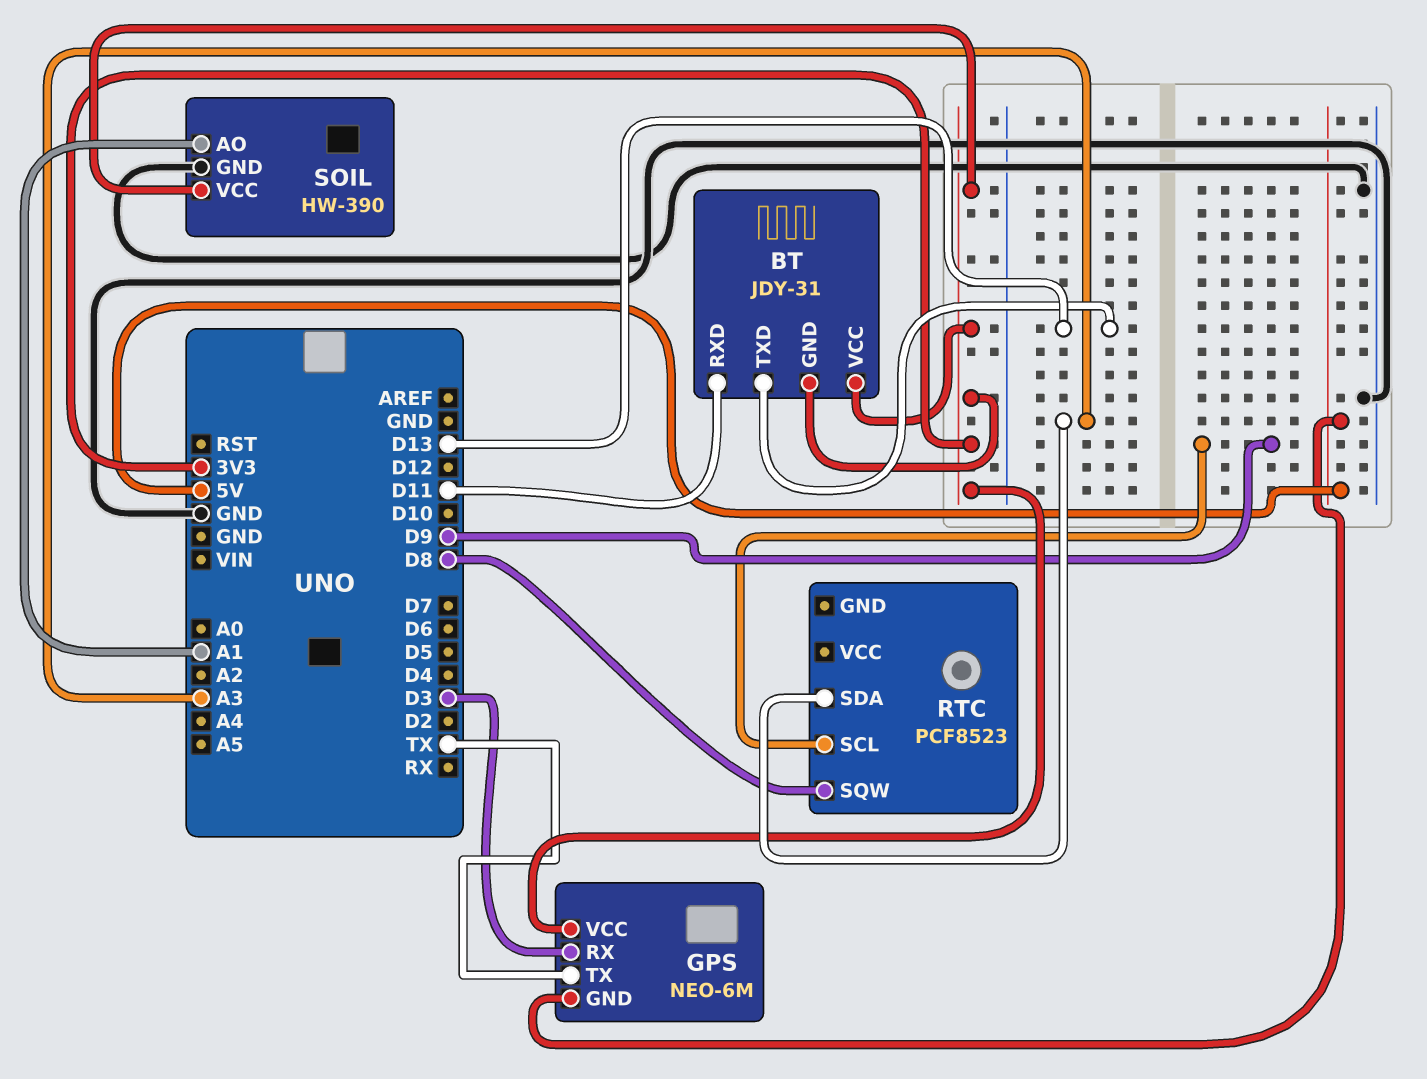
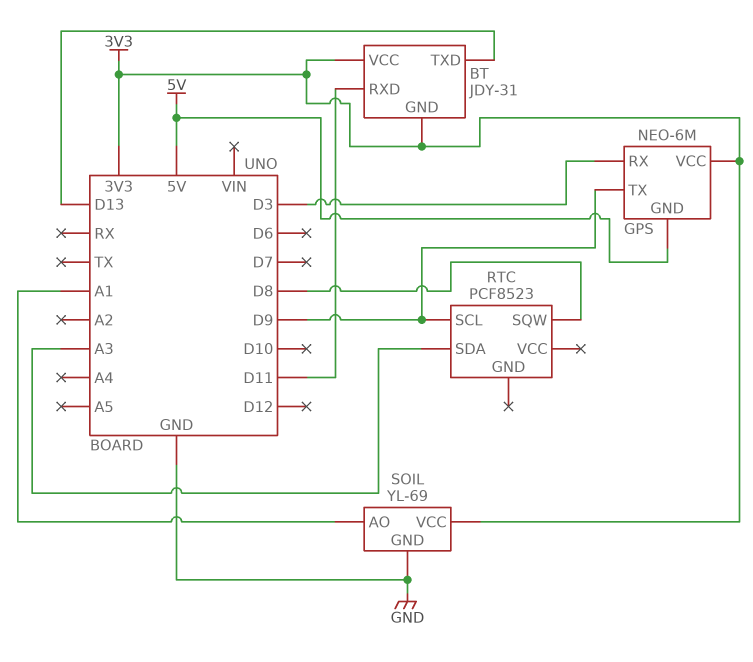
GPS pin TX: TX -> D9
SOIL: HW-390 -> YL-69

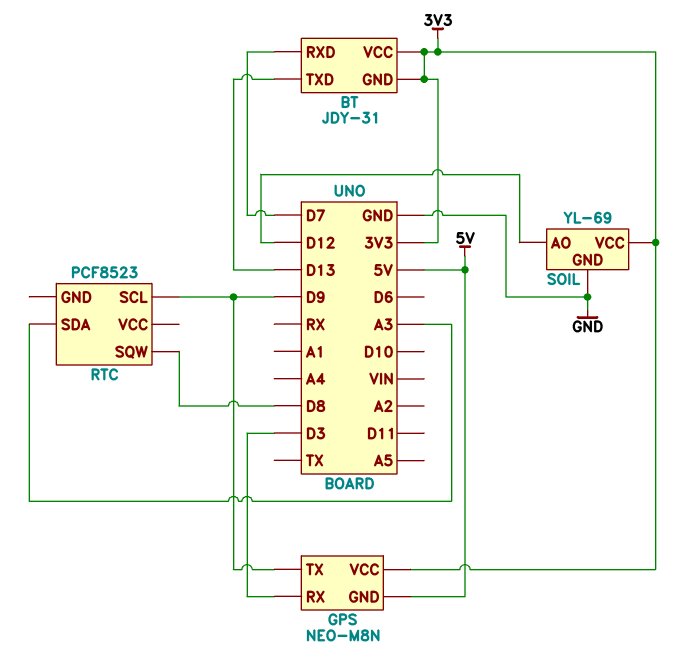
BT pin RXD: D11 -> D7
GPS: NEO-6M -> NEO-M8N
SOIL pin AO: A1 -> D12

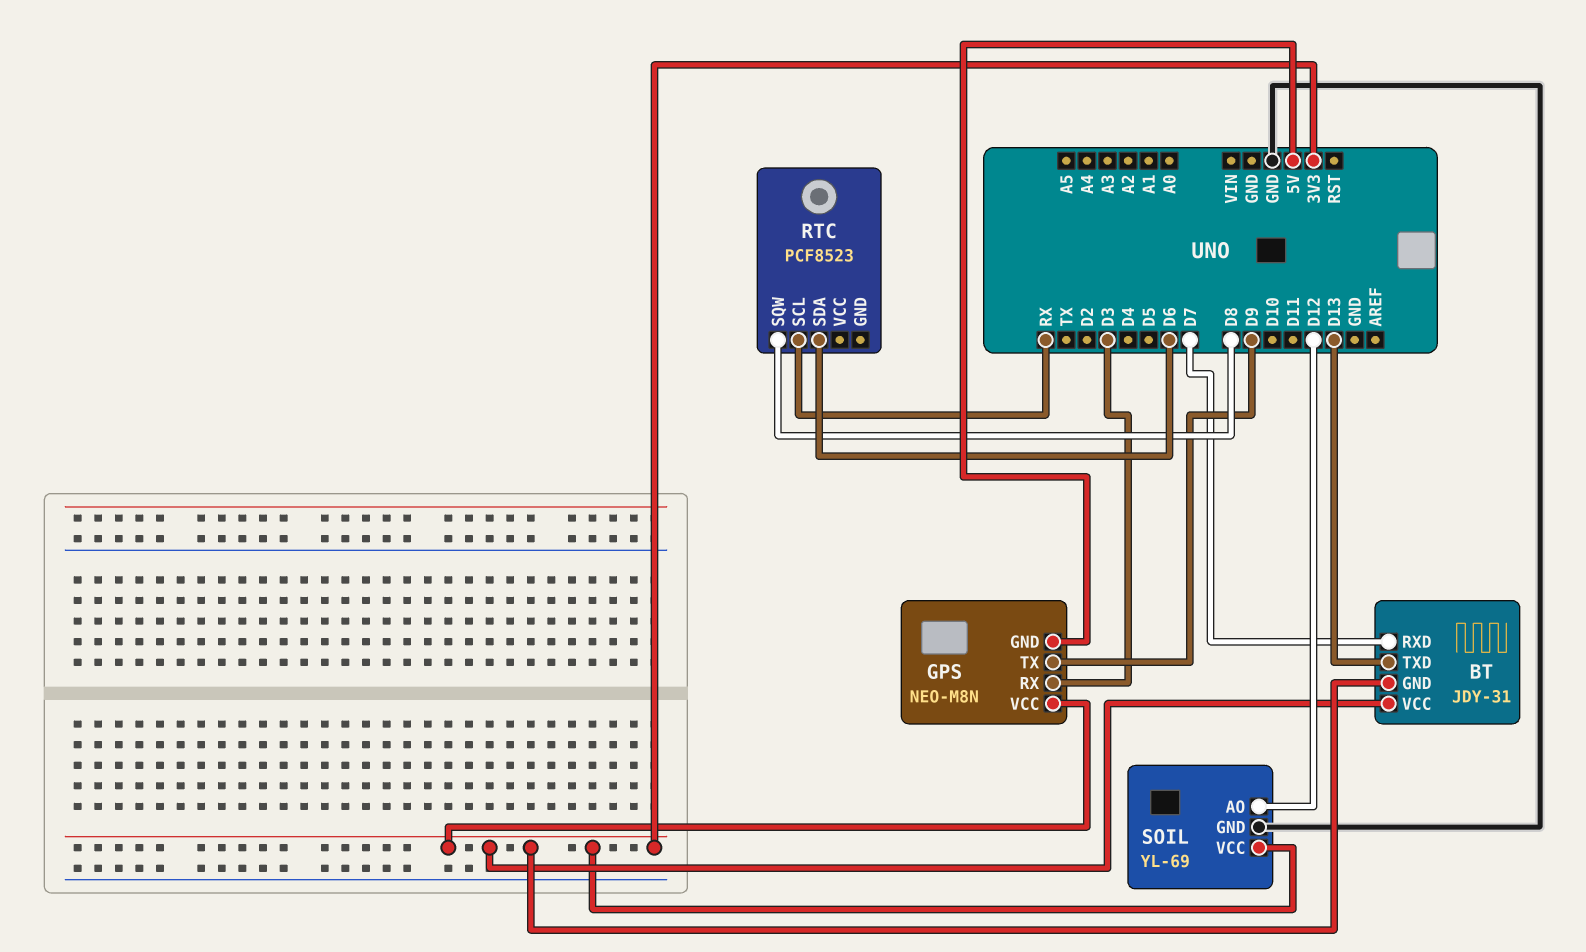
RTC pin SCL: D9 -> RX
RTC pin SDA: A3 -> D6

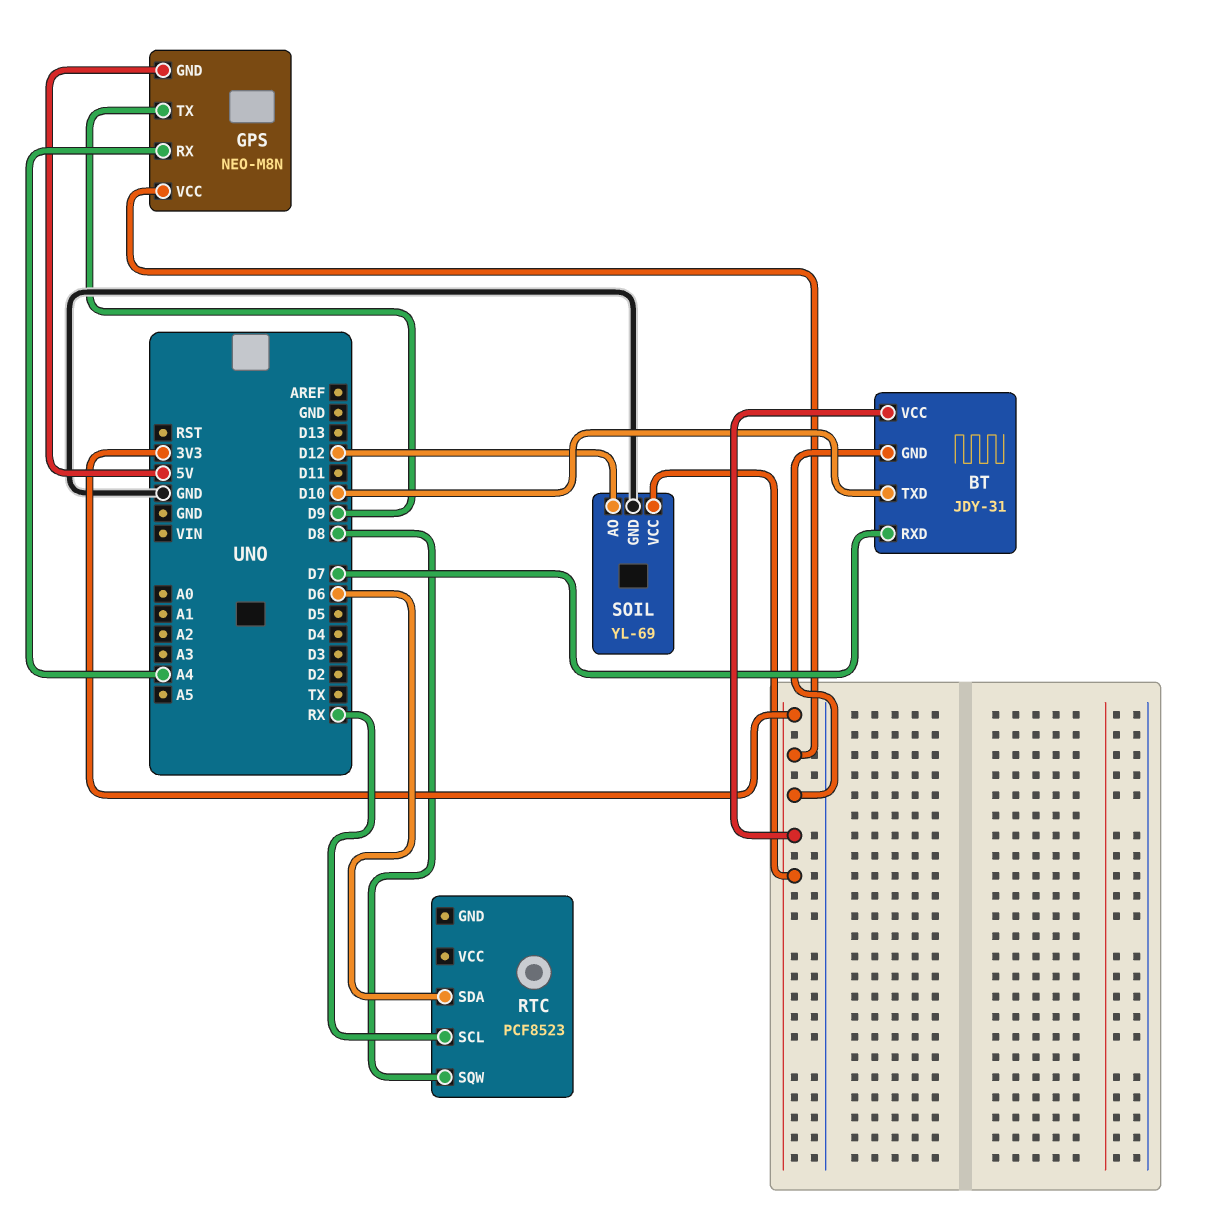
BT pin TXD: D13 -> D10
GPS pin RX: D3 -> A4

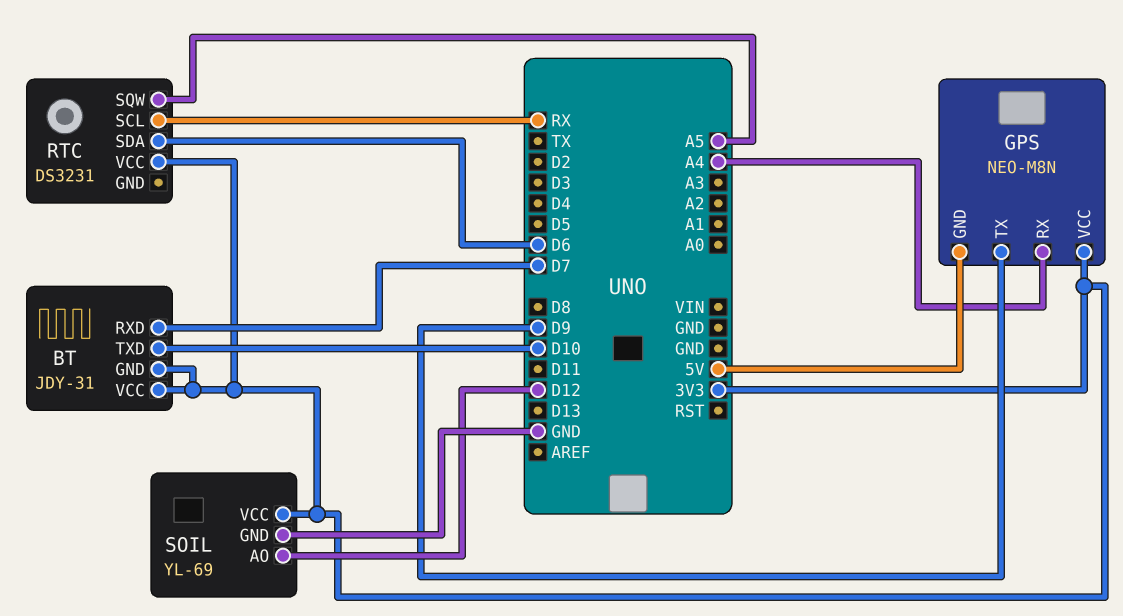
RTC: PCF8523 -> DS3231
RTC pin SQW: D8 -> A5
RTC pin VCC: none -> 3V3

